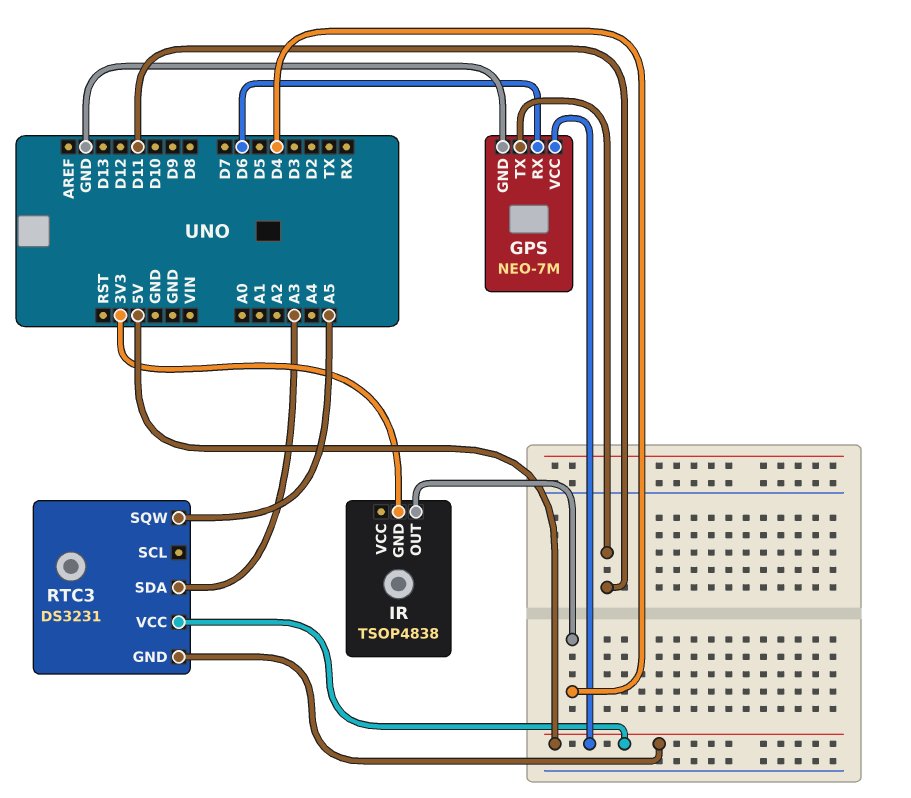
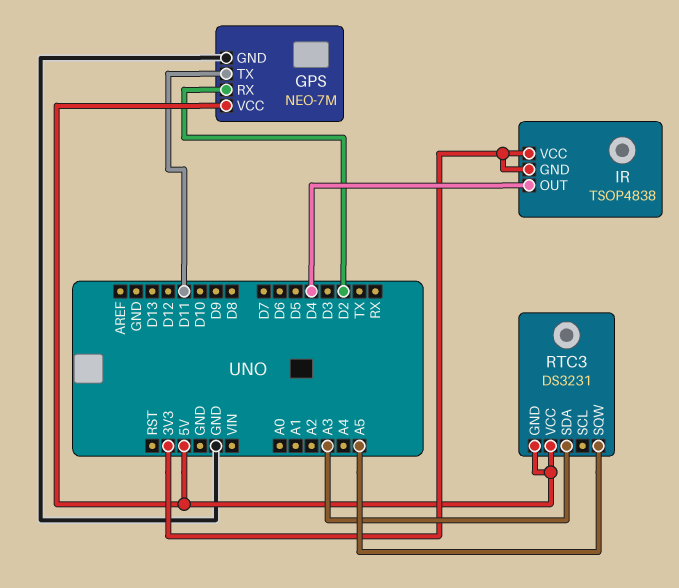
GPS pin RX: D6 -> D2
IR pin VCC: none -> 3V3

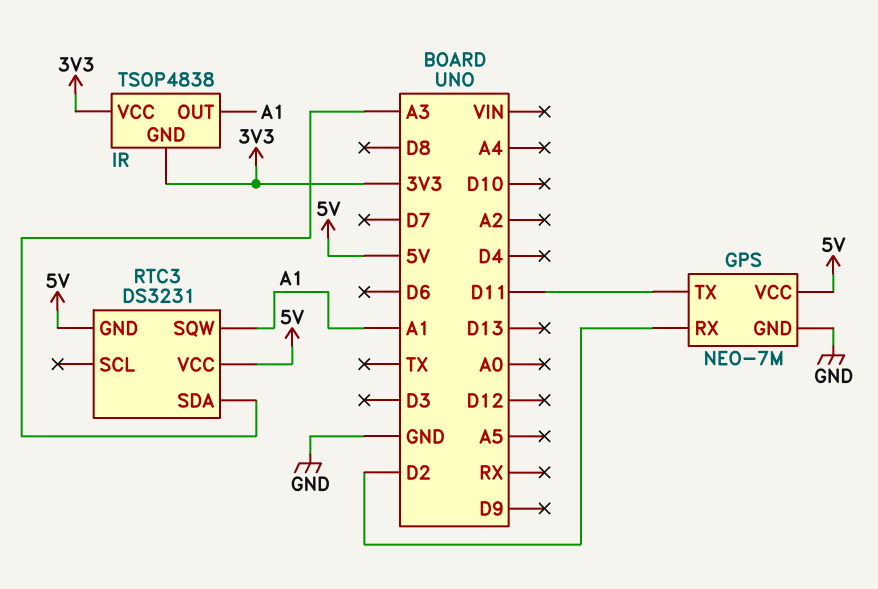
IR pin OUT: D4 -> A1
RTC3 pin SQW: A5 -> A1

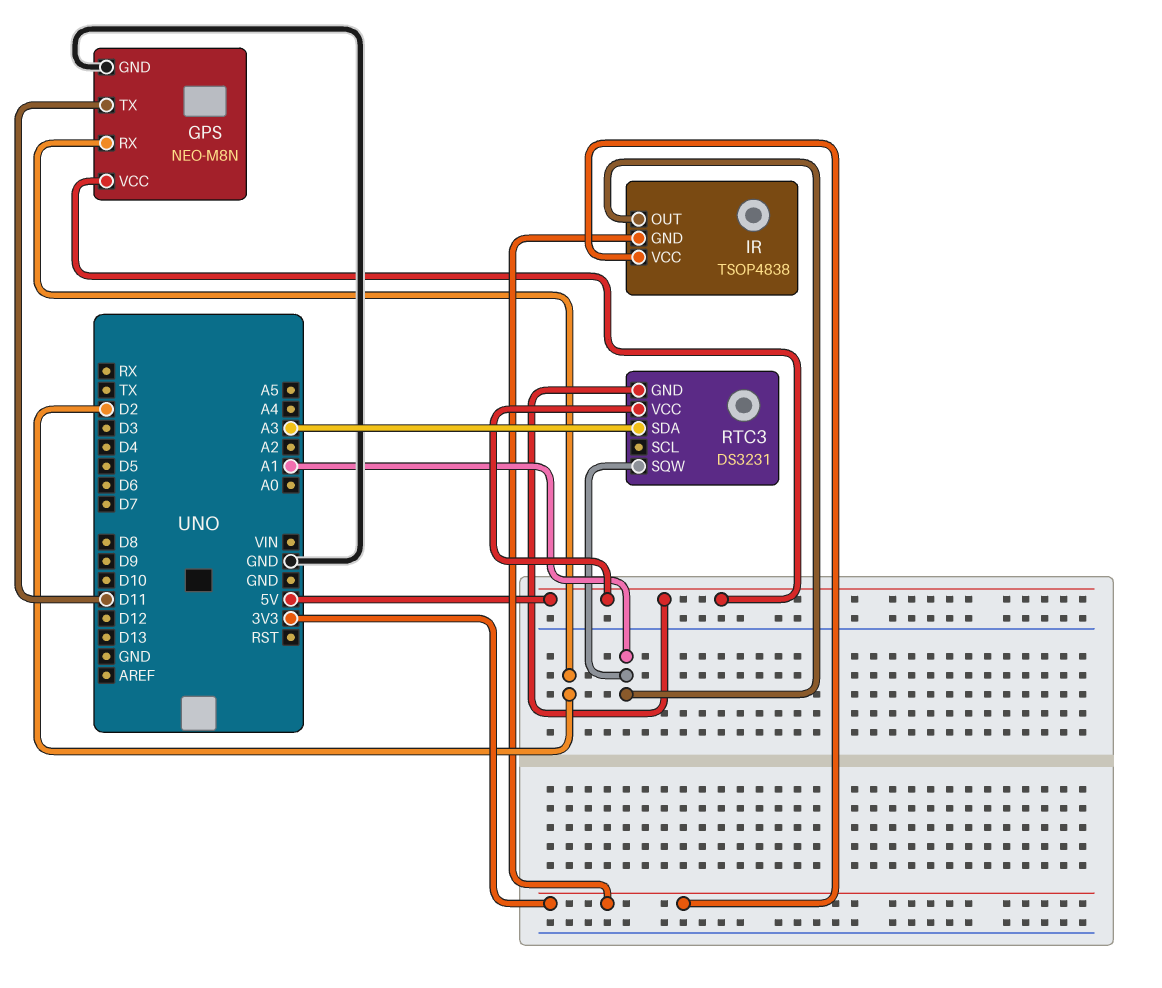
GPS: NEO-7M -> NEO-M8N

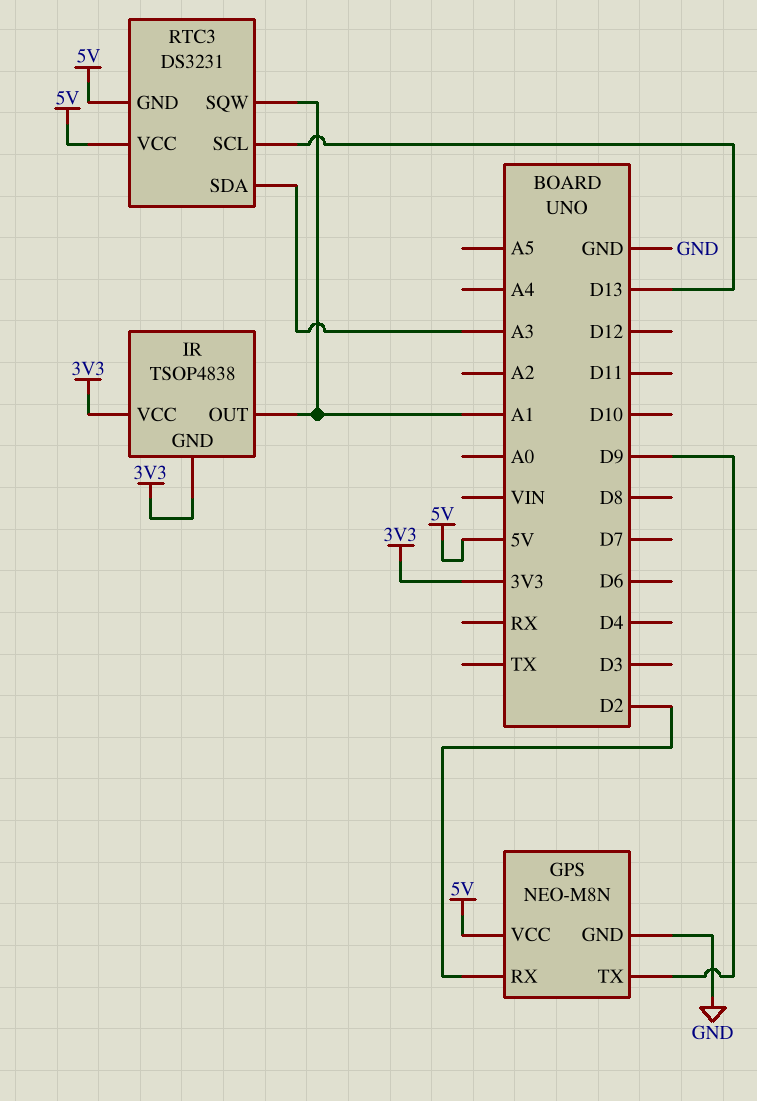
GPS pin TX: D11 -> D9
RTC3 pin SCL: none -> D13

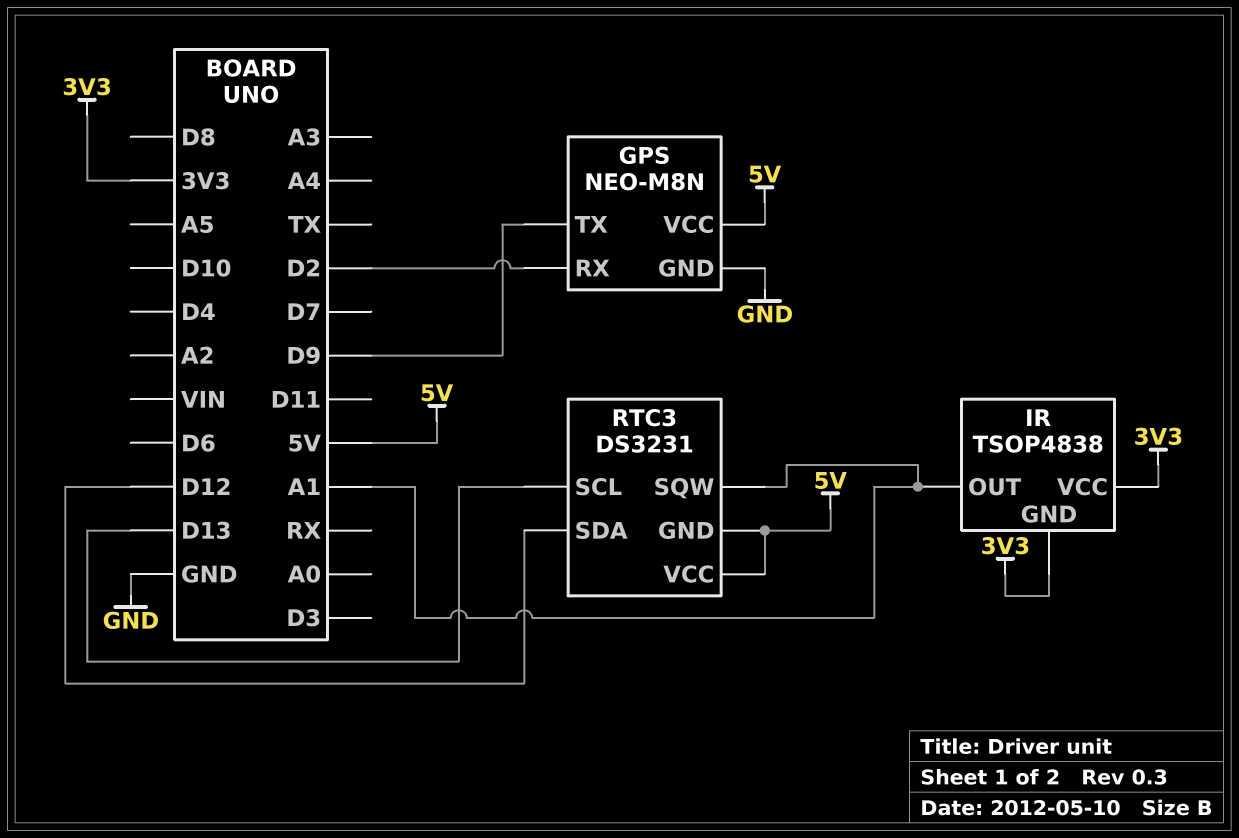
RTC3 pin SDA: A3 -> D12

